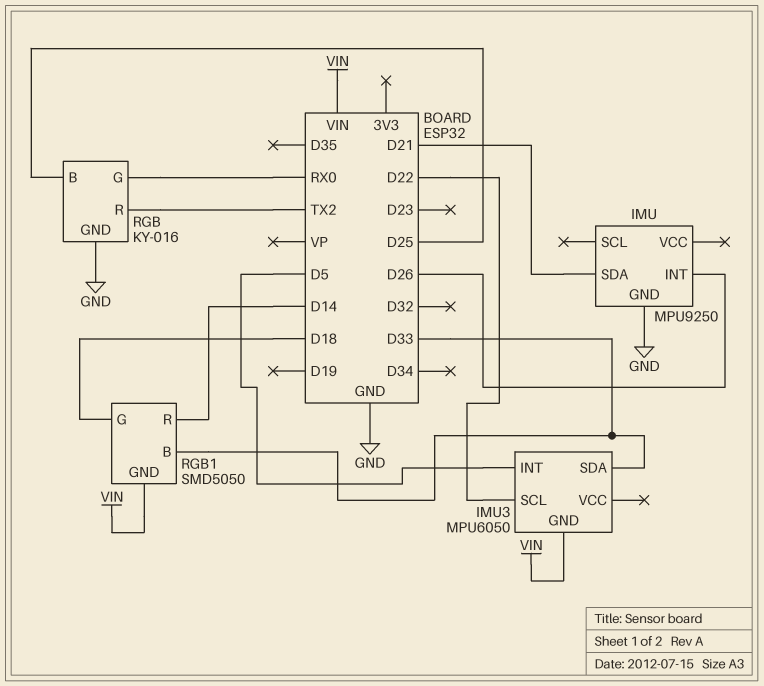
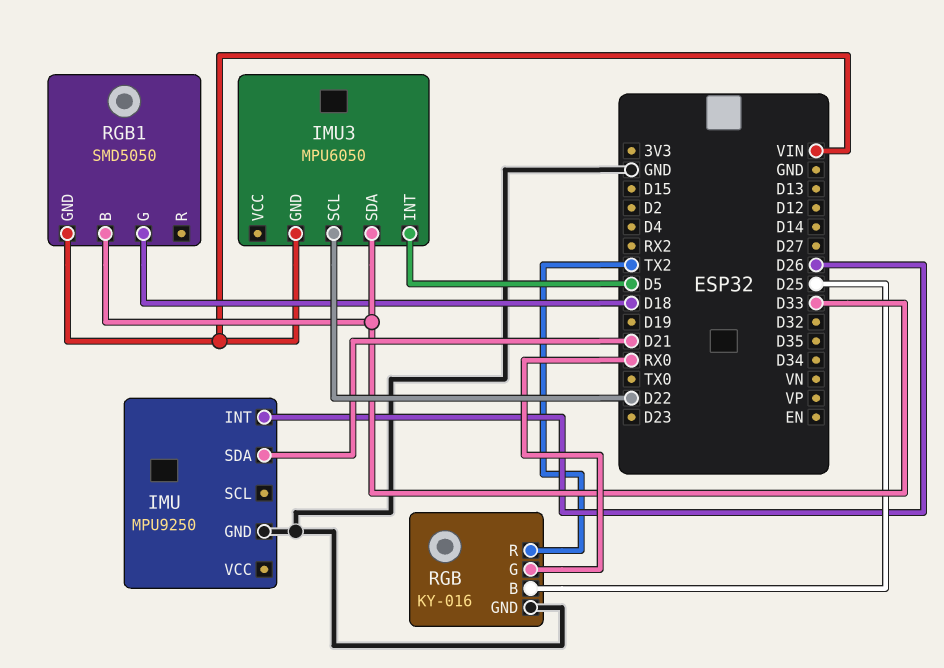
RGB1 pin R: D14 -> none

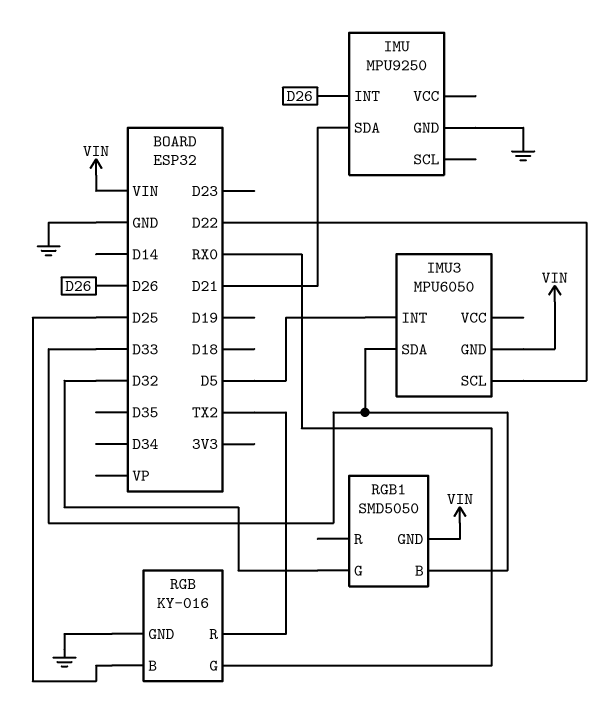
RGB1 pin G: D18 -> D32

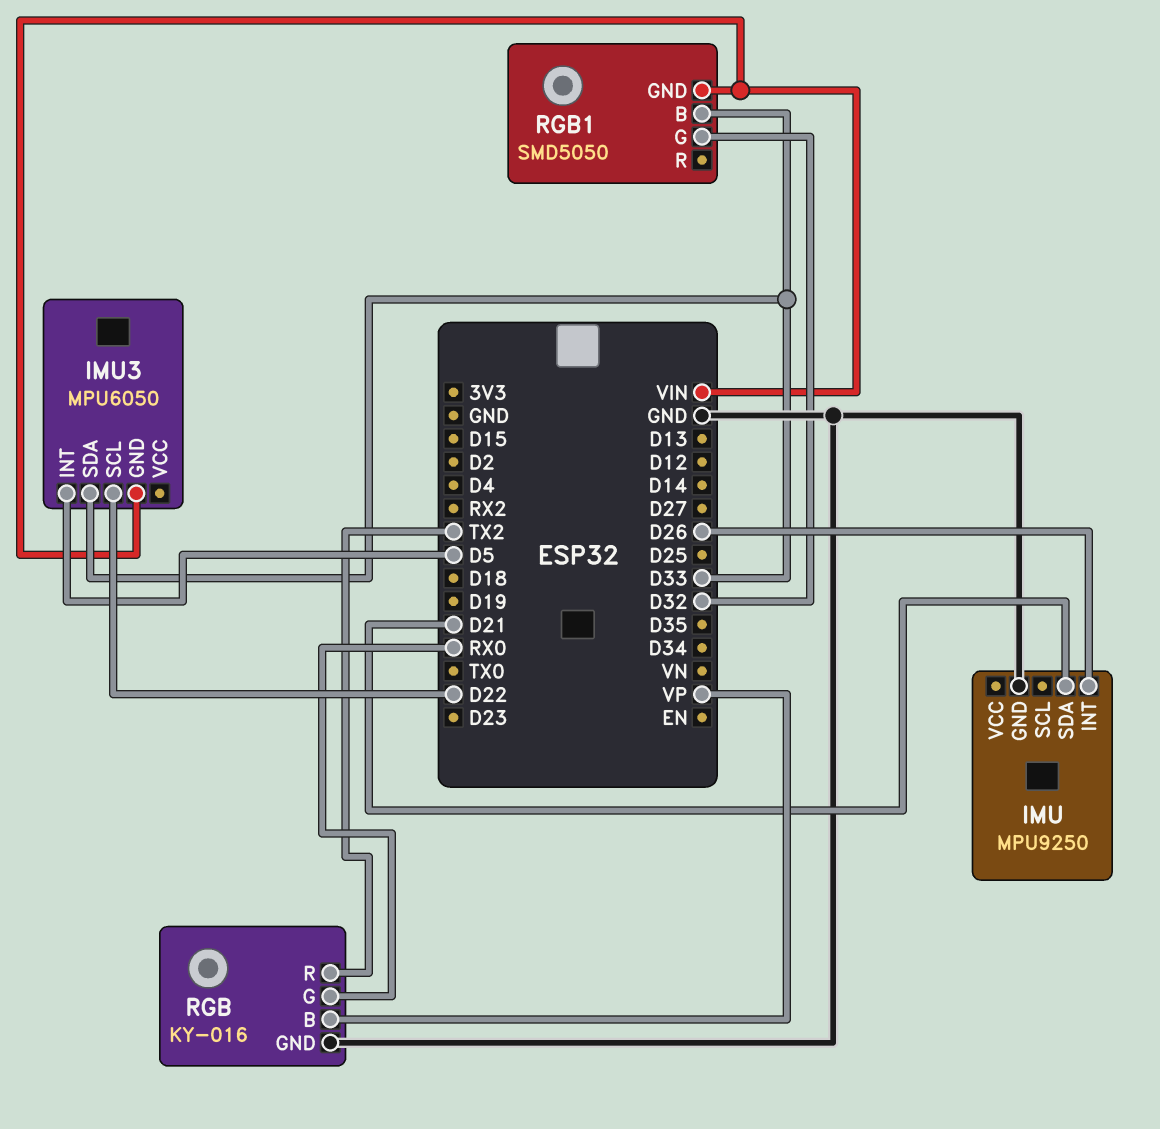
RGB pin B: D25 -> VP

